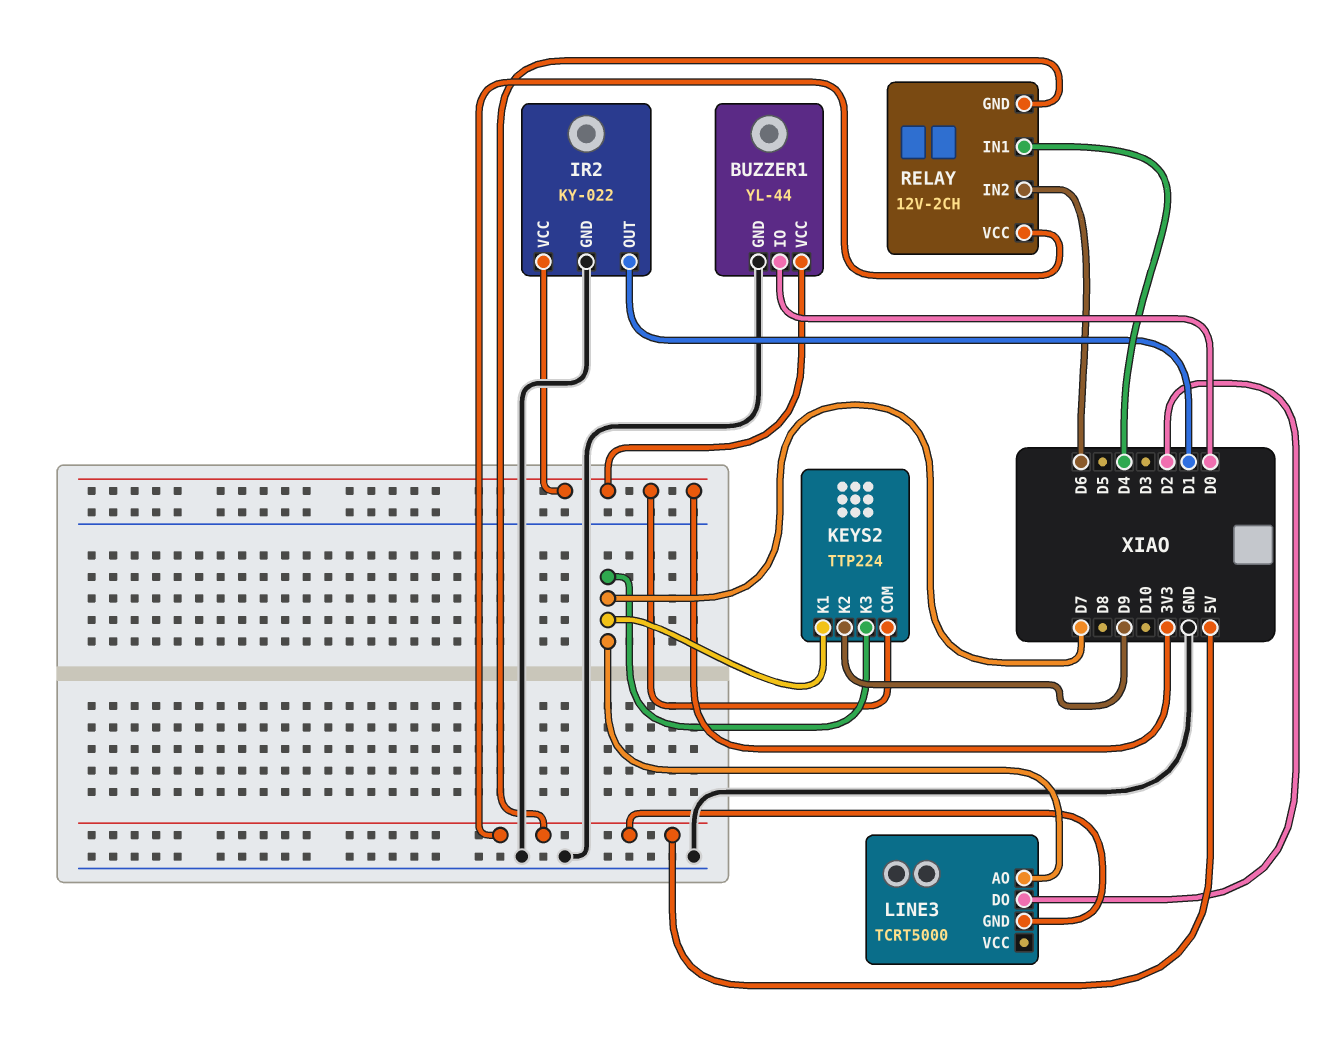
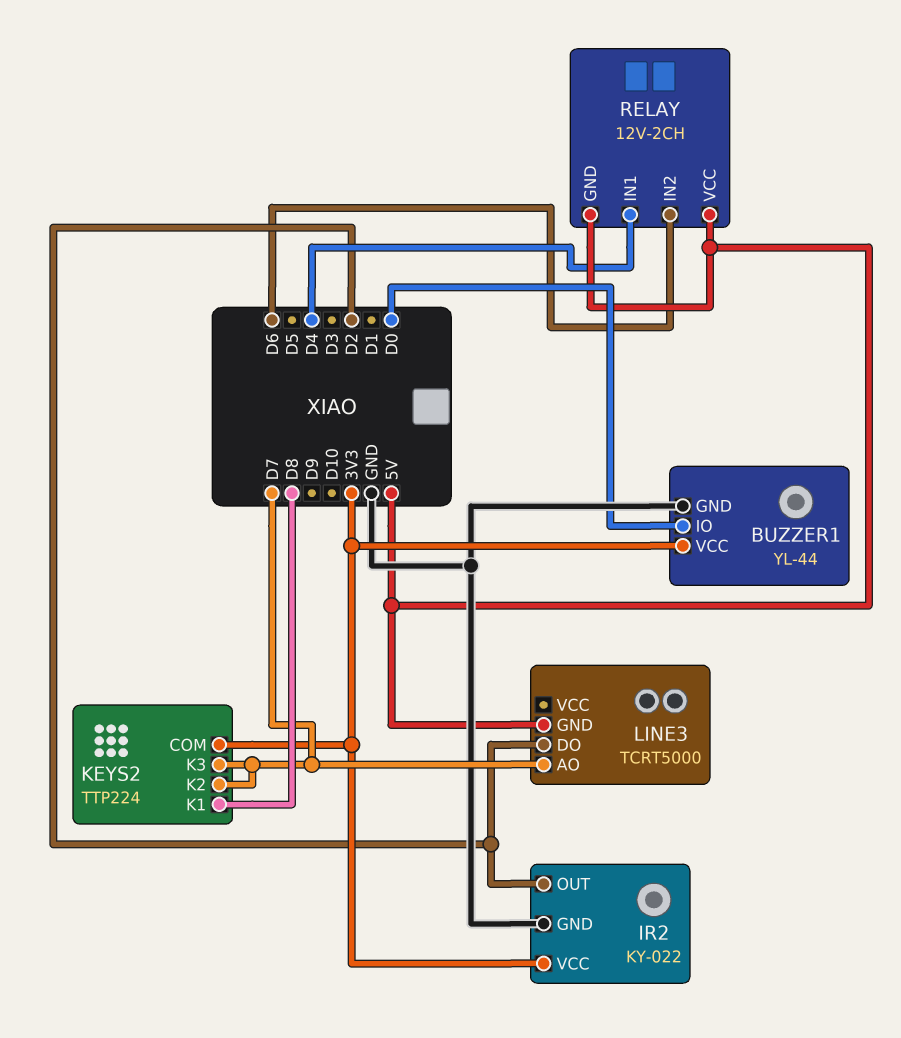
IR2 pin OUT: D1 -> D2
KEYS2 pin K1: D7 -> D8
KEYS2 pin K2: D9 -> D7

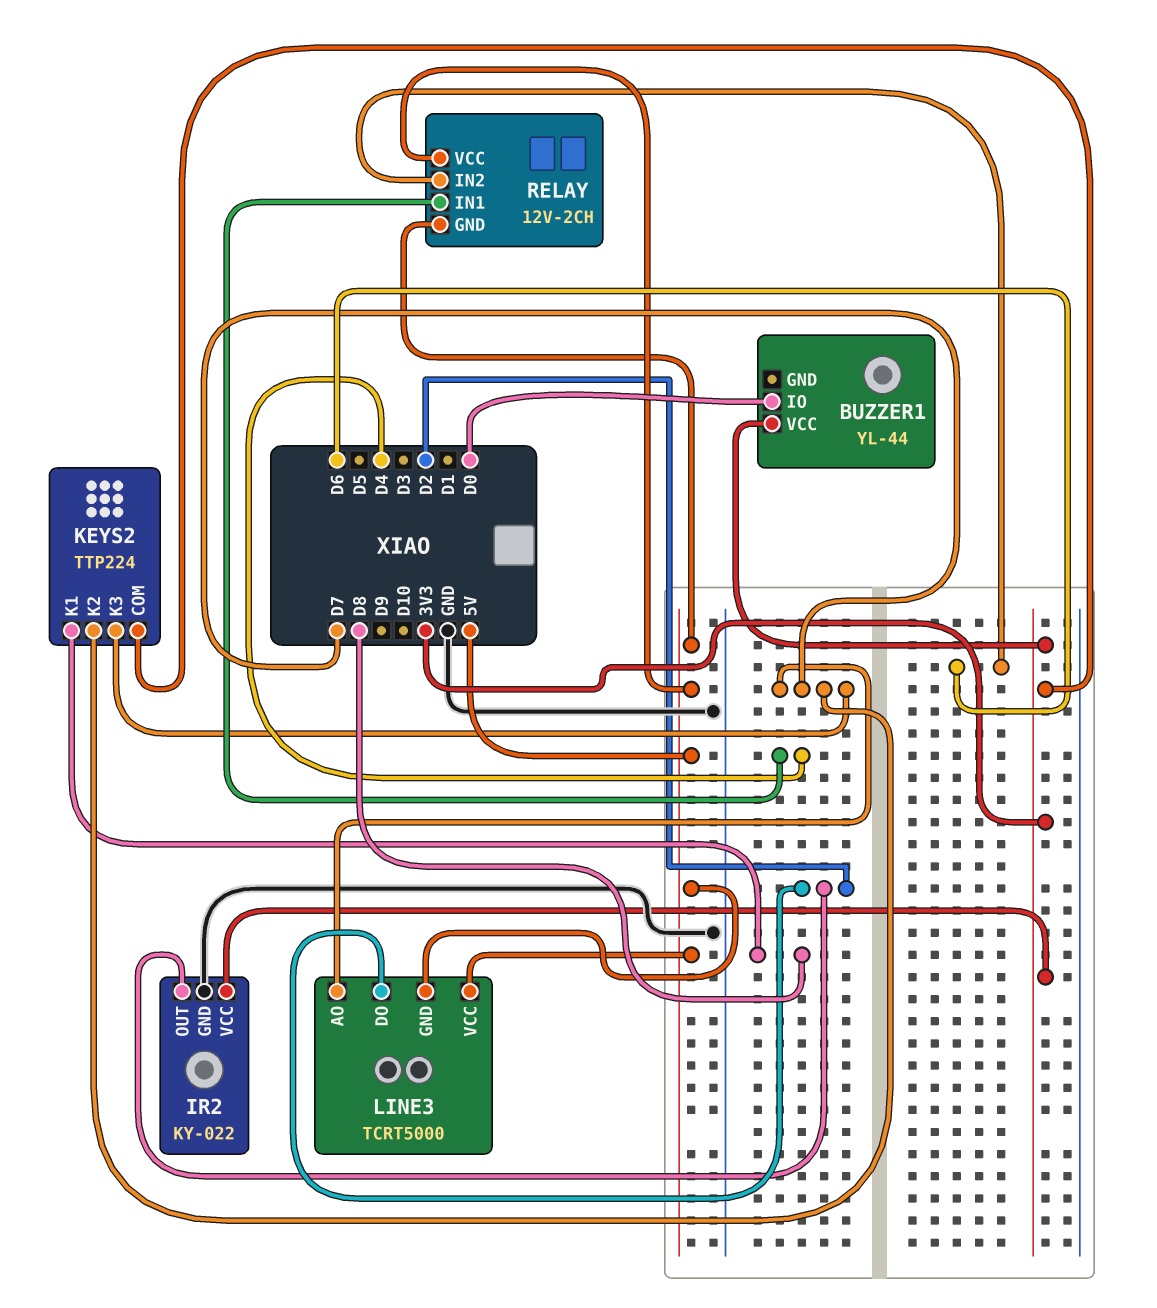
BUZZER1 pin GND: GND -> none
LINE3 pin VCC: none -> 5V

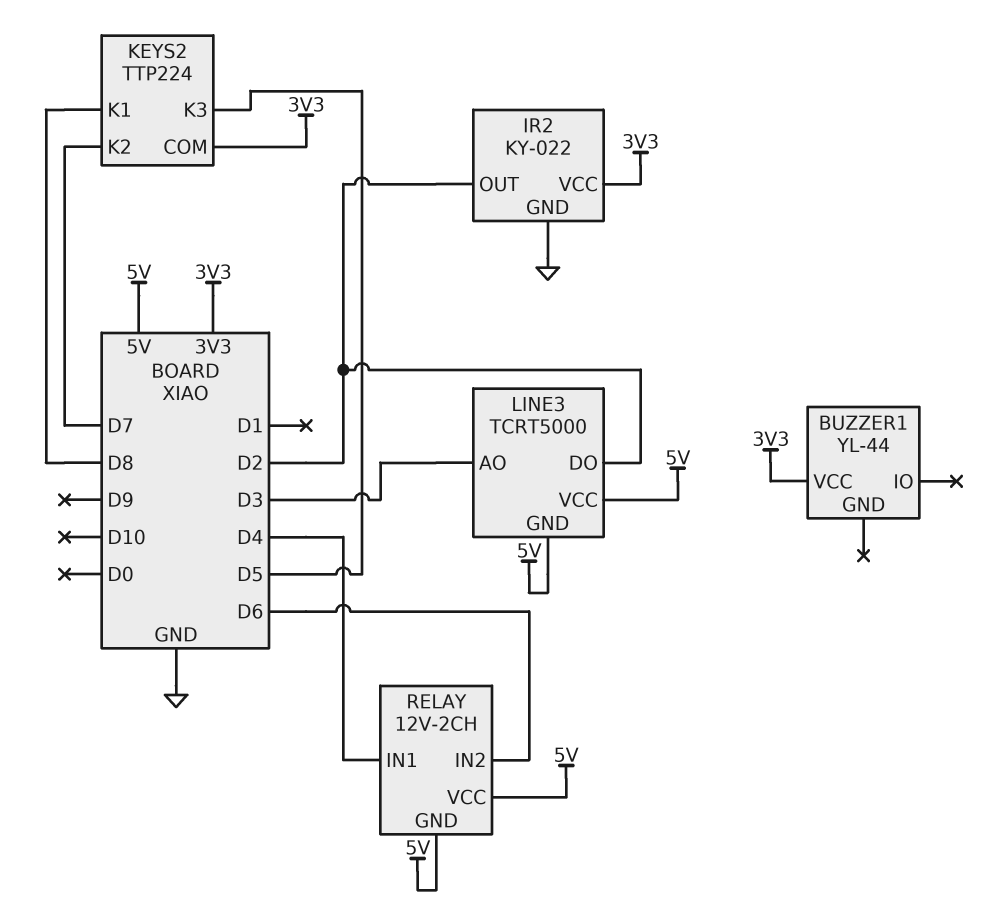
BUZZER1 pin IO: D0 -> none
KEYS2 pin K3: D7 -> D5
LINE3 pin AO: D7 -> D3

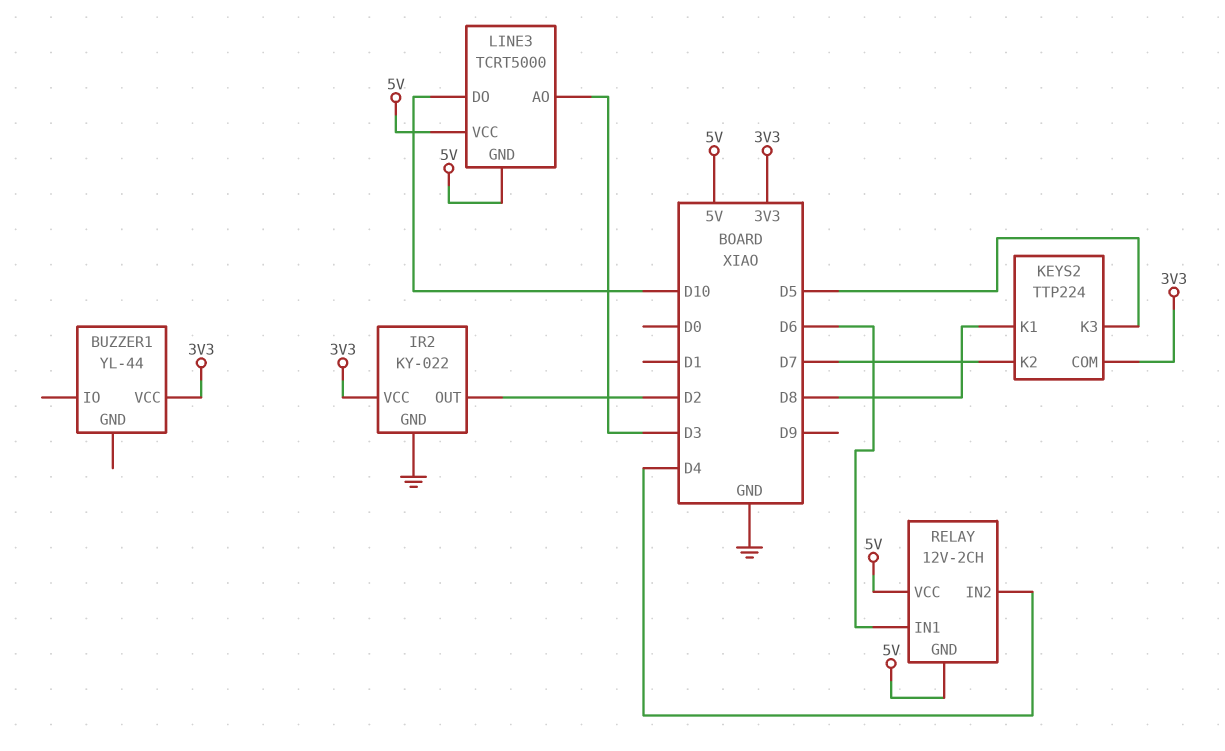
LINE3 pin DO: D2 -> D10
RELAY pin IN1: D4 -> D6
RELAY pin IN2: D6 -> D4

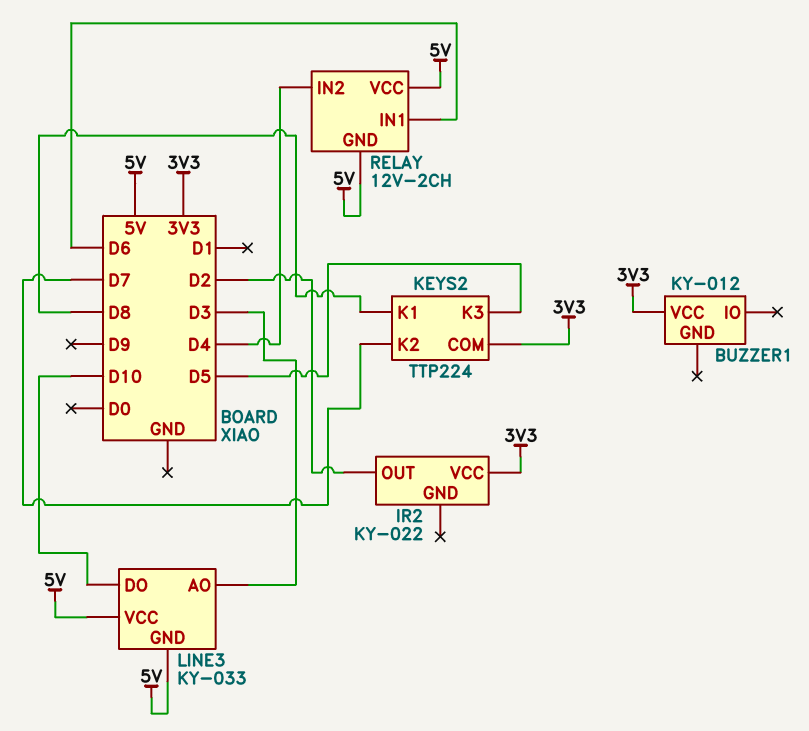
BUZZER1: YL-44 -> KY-012
IR2 pin GND: GND -> none
LINE3: TCRT5000 -> KY-033

